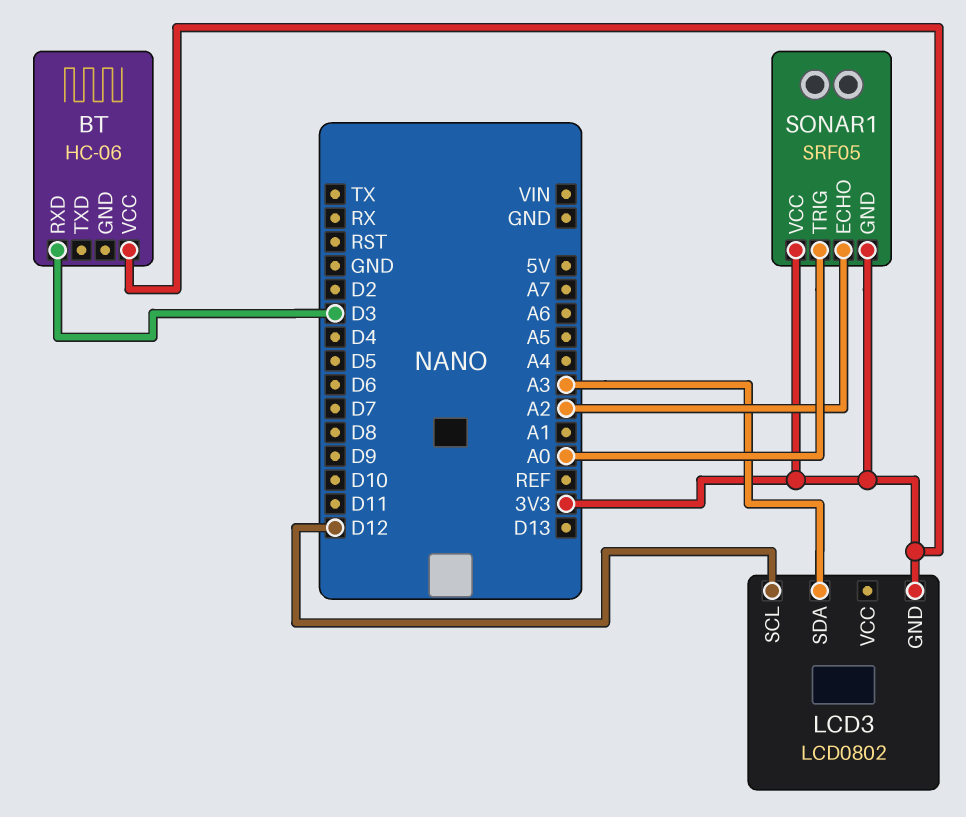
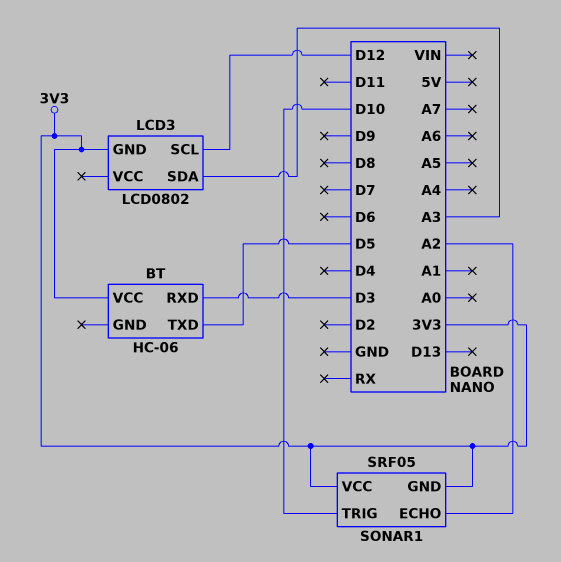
BT pin TXD: none -> D5
SONAR1 pin TRIG: A0 -> D10

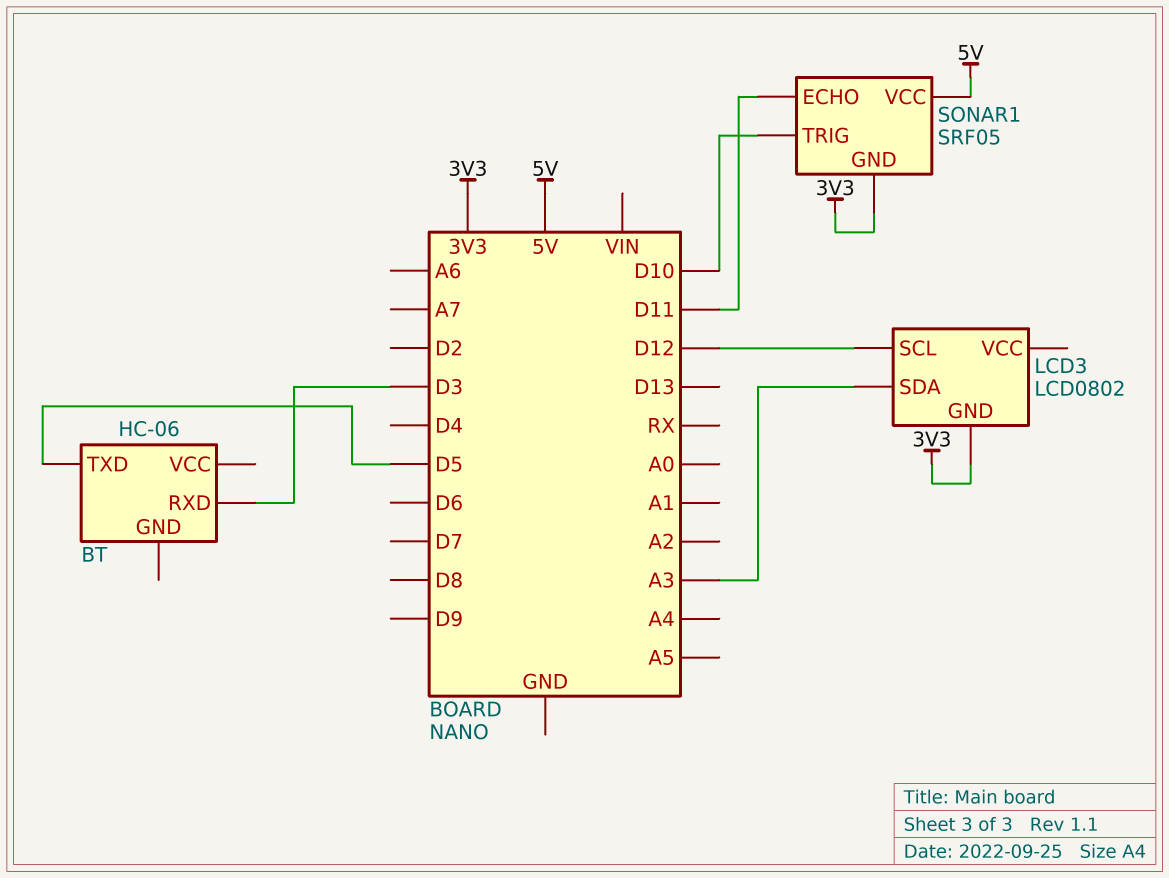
BT pin VCC: 3V3 -> none
SONAR1 pin ECHO: A2 -> D11
SONAR1 pin VCC: 3V3 -> 5V

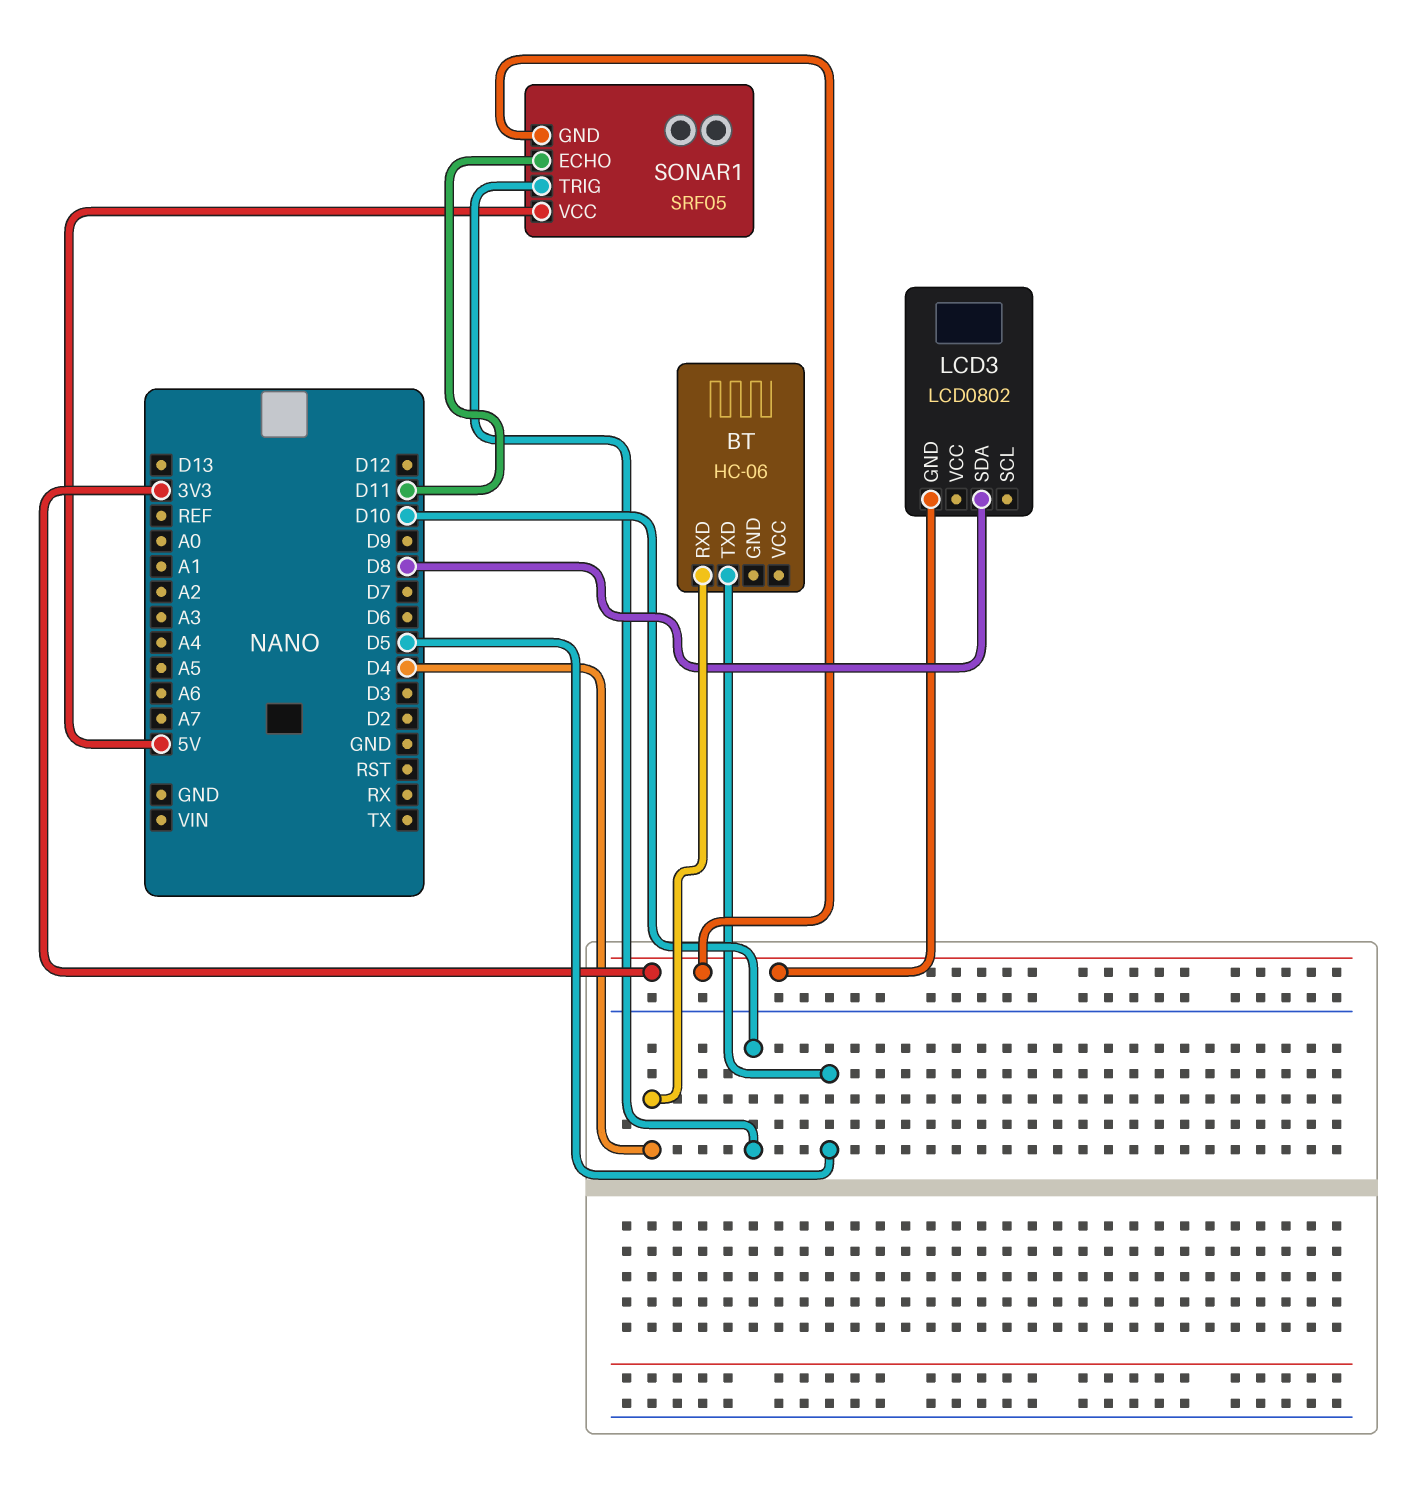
BT pin RXD: D3 -> D4
LCD3 pin SCL: D12 -> none
LCD3 pin SDA: A3 -> D8

